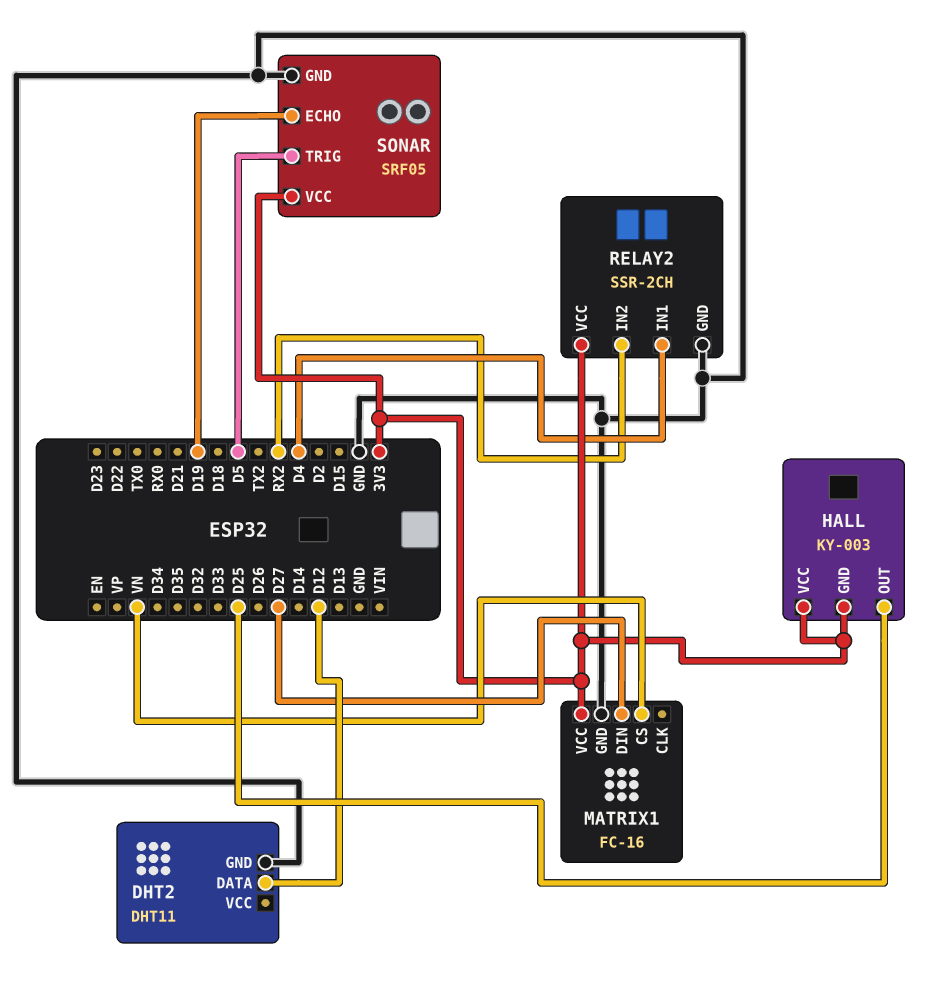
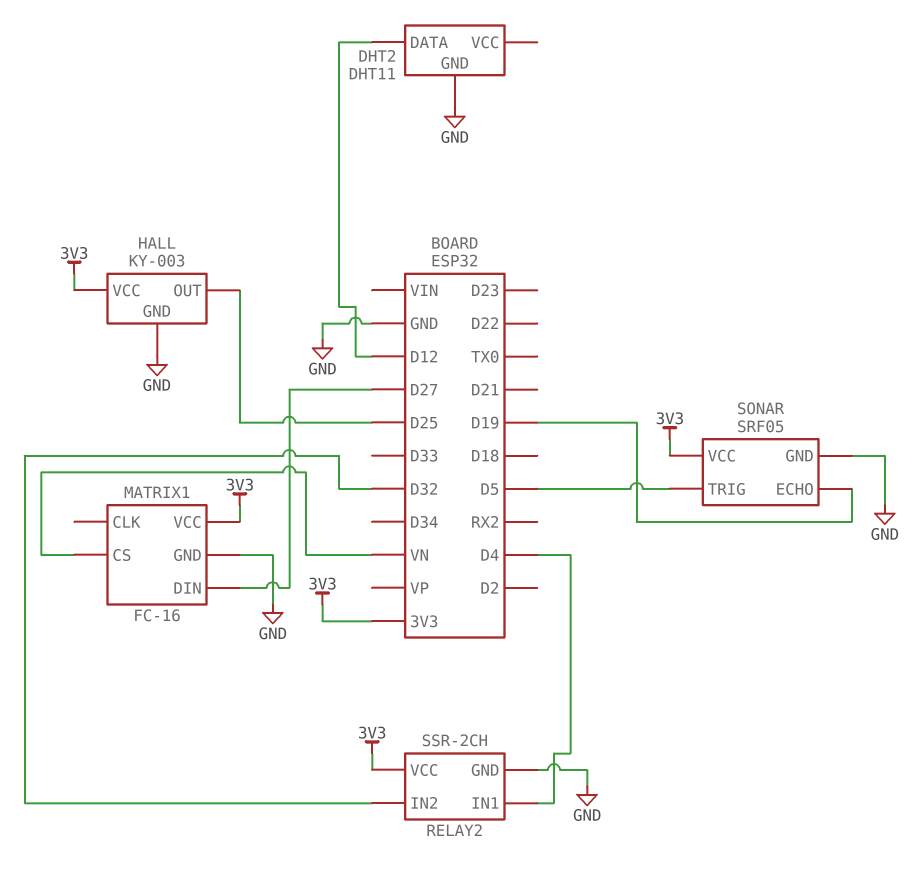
HALL pin GND: 3V3 -> GND
RELAY2 pin IN2: RX2 -> D32

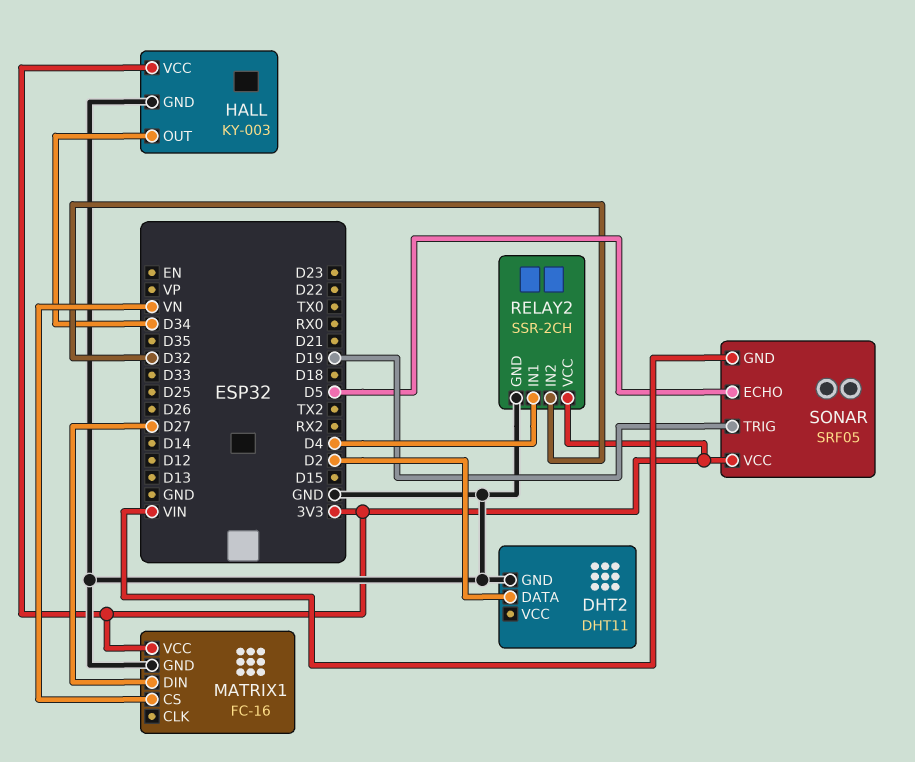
DHT2 pin DATA: D12 -> D2
HALL pin OUT: D25 -> D34
SONAR pin ECHO: D19 -> D5
SONAR pin GND: GND -> VIN
SONAR pin TRIG: D5 -> D19

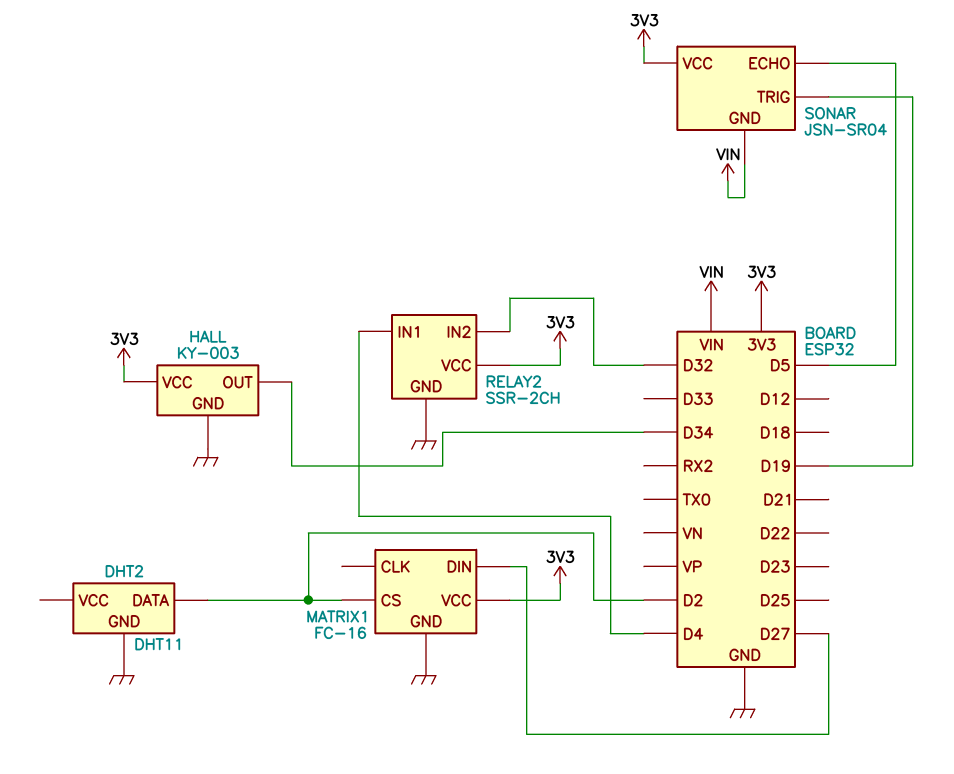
MATRIX1 pin CS: VN -> D2
SONAR: SRF05 -> JSN-SR04

